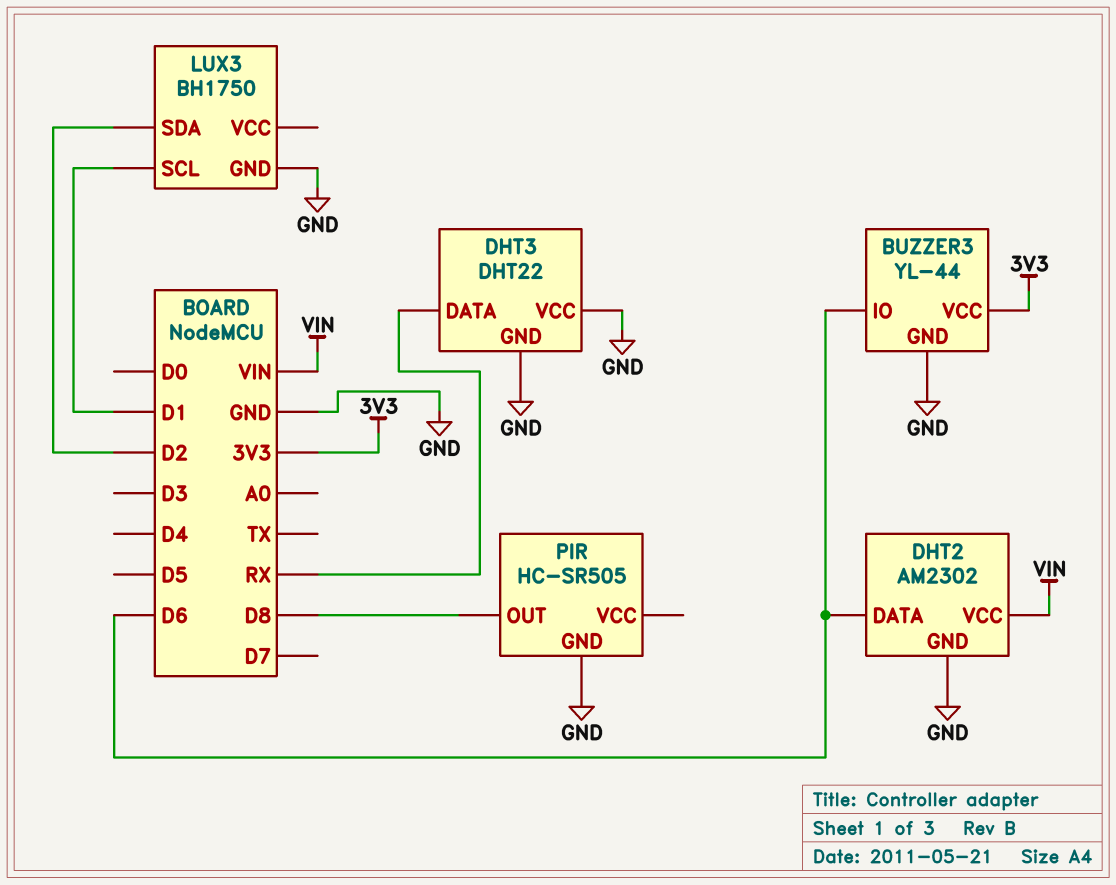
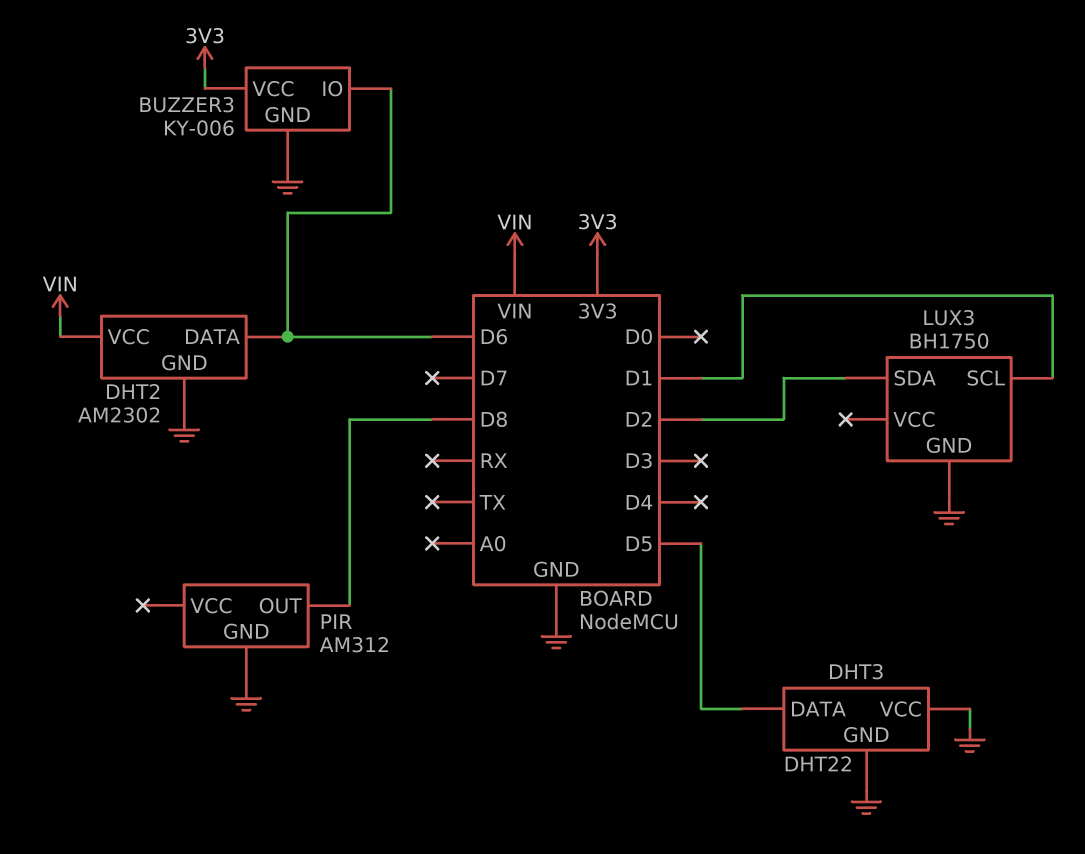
BUZZER3: YL-44 -> KY-006
DHT3 pin DATA: RX -> D5
PIR: HC-SR505 -> AM312

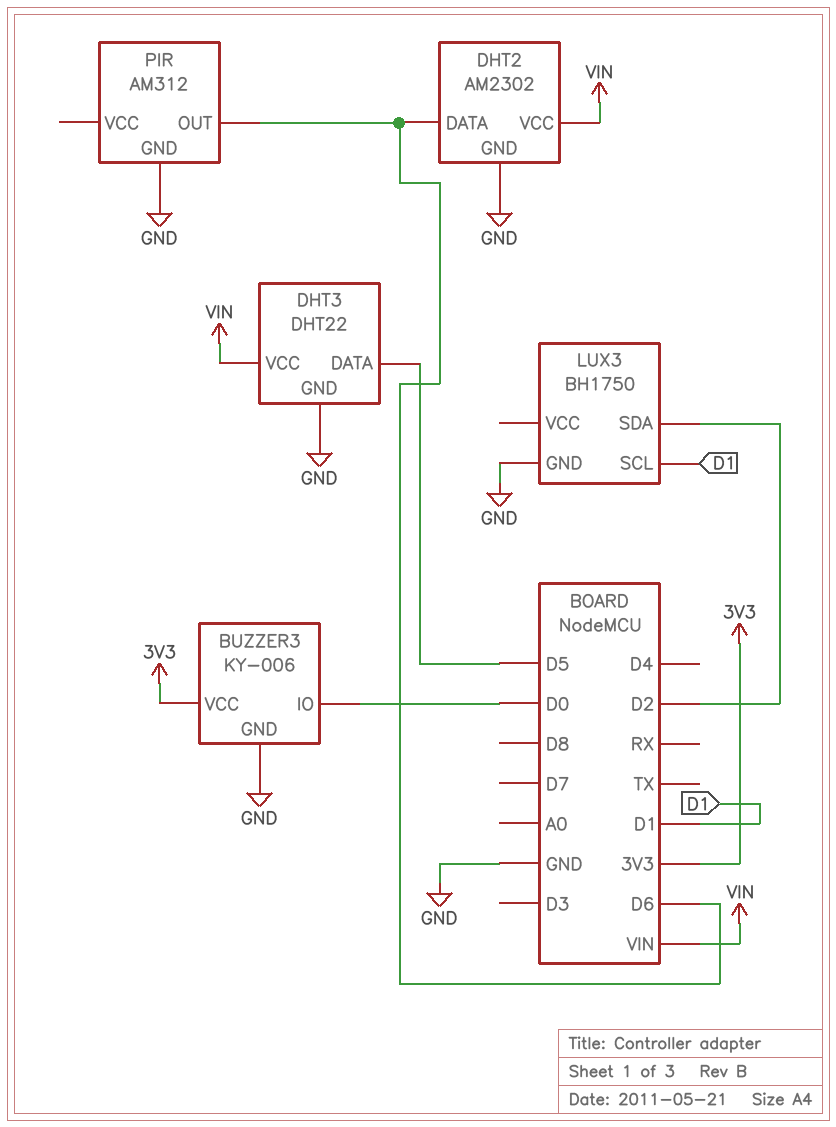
BUZZER3 pin IO: D6 -> D0
DHT3 pin VCC: GND -> VIN
PIR pin OUT: D8 -> D6

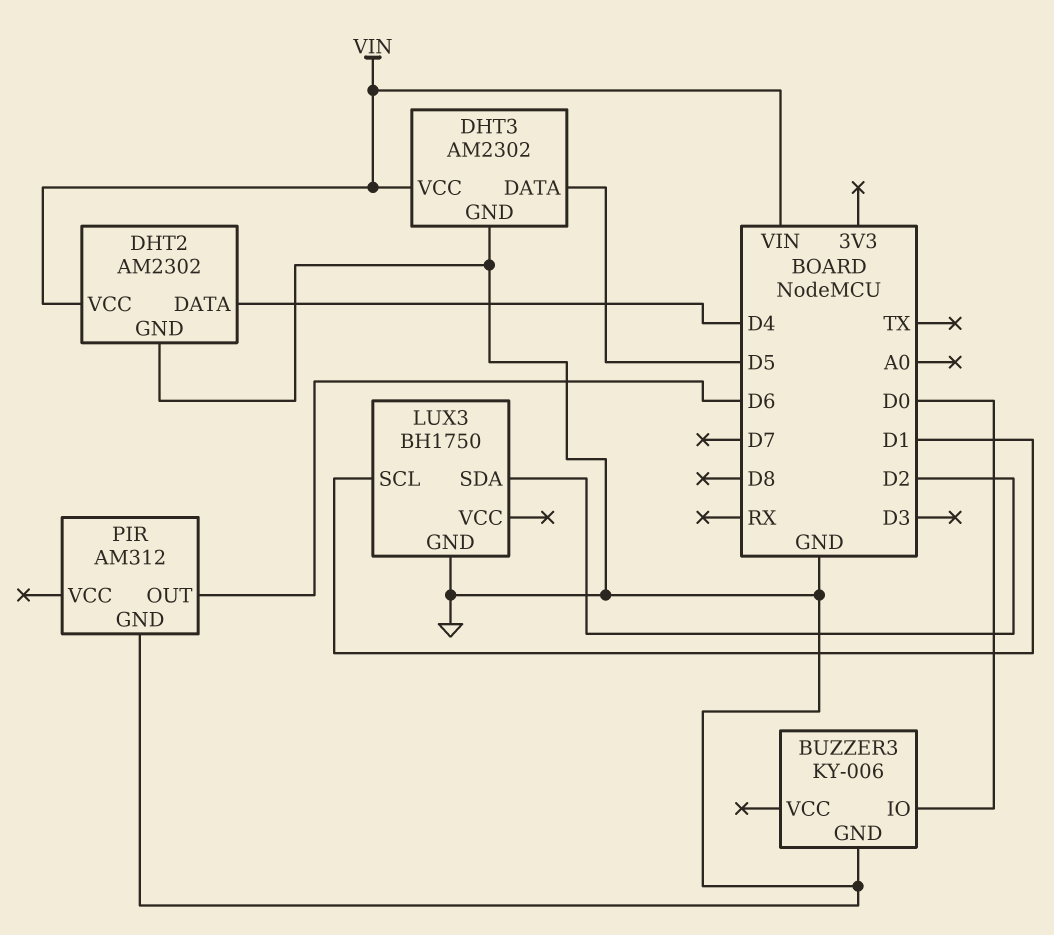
BUZZER3 pin VCC: 3V3 -> none
DHT2 pin DATA: D6 -> D4
DHT3: DHT22 -> AM2302

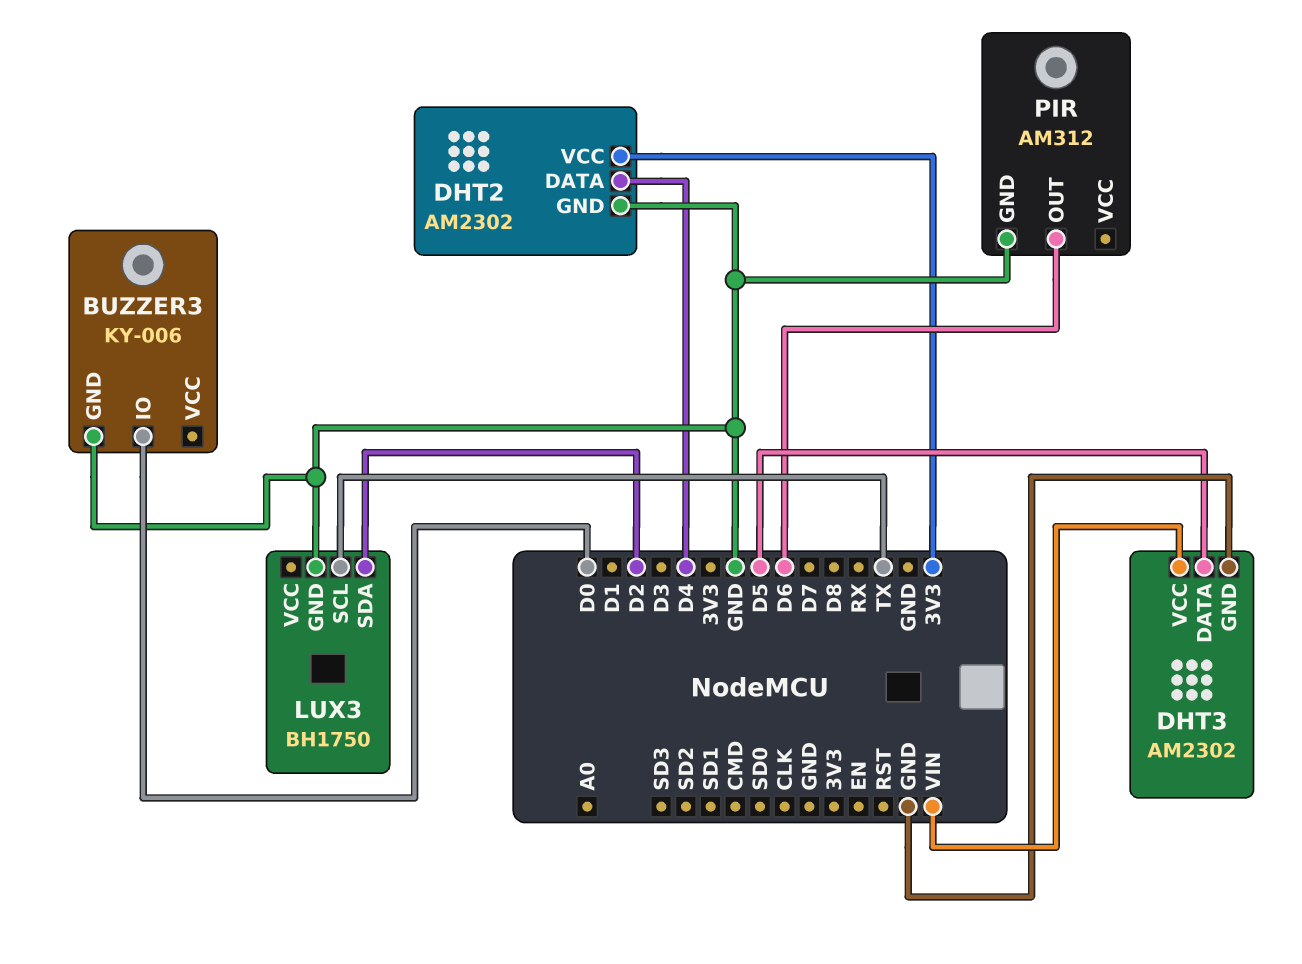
DHT2 pin VCC: VIN -> 3V3
LUX3 pin SCL: D1 -> TX

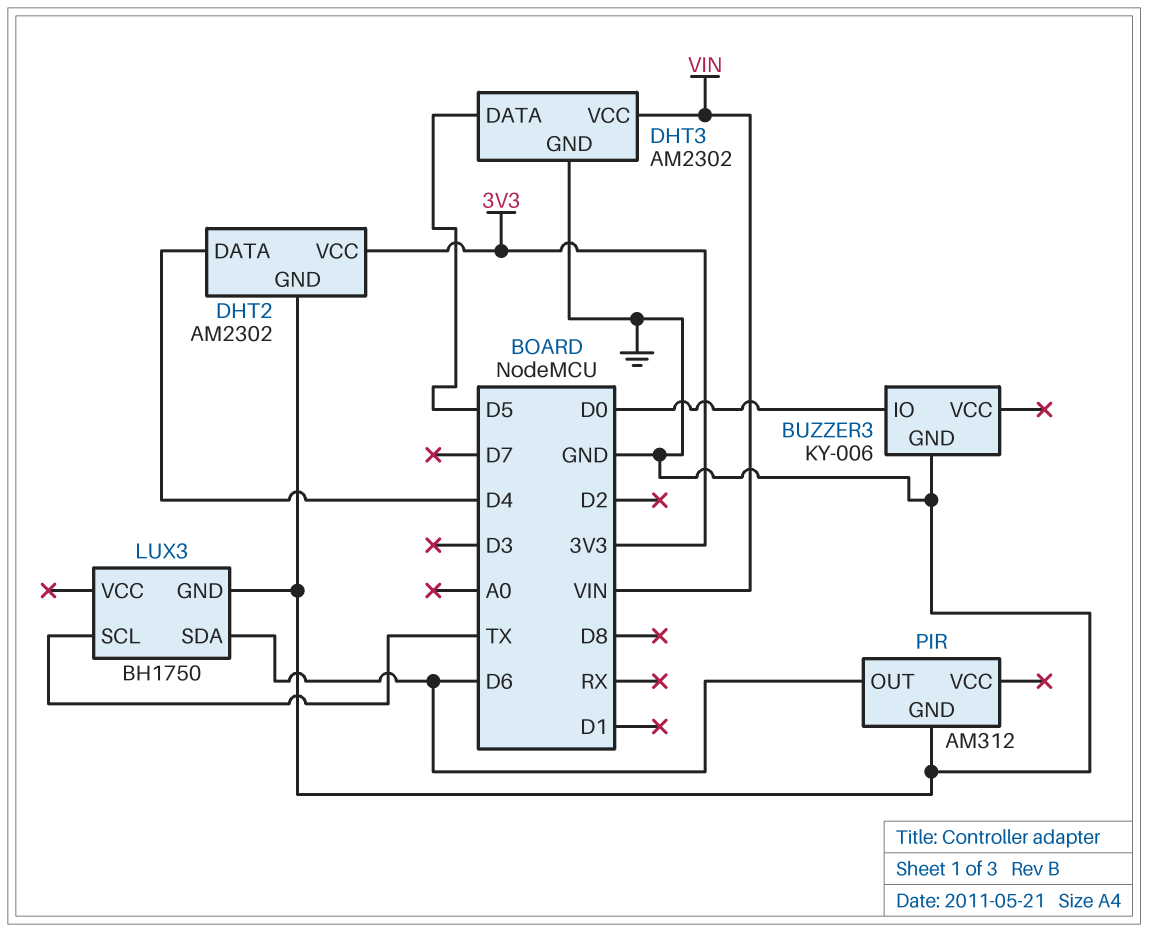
LUX3 pin SDA: D2 -> D6

